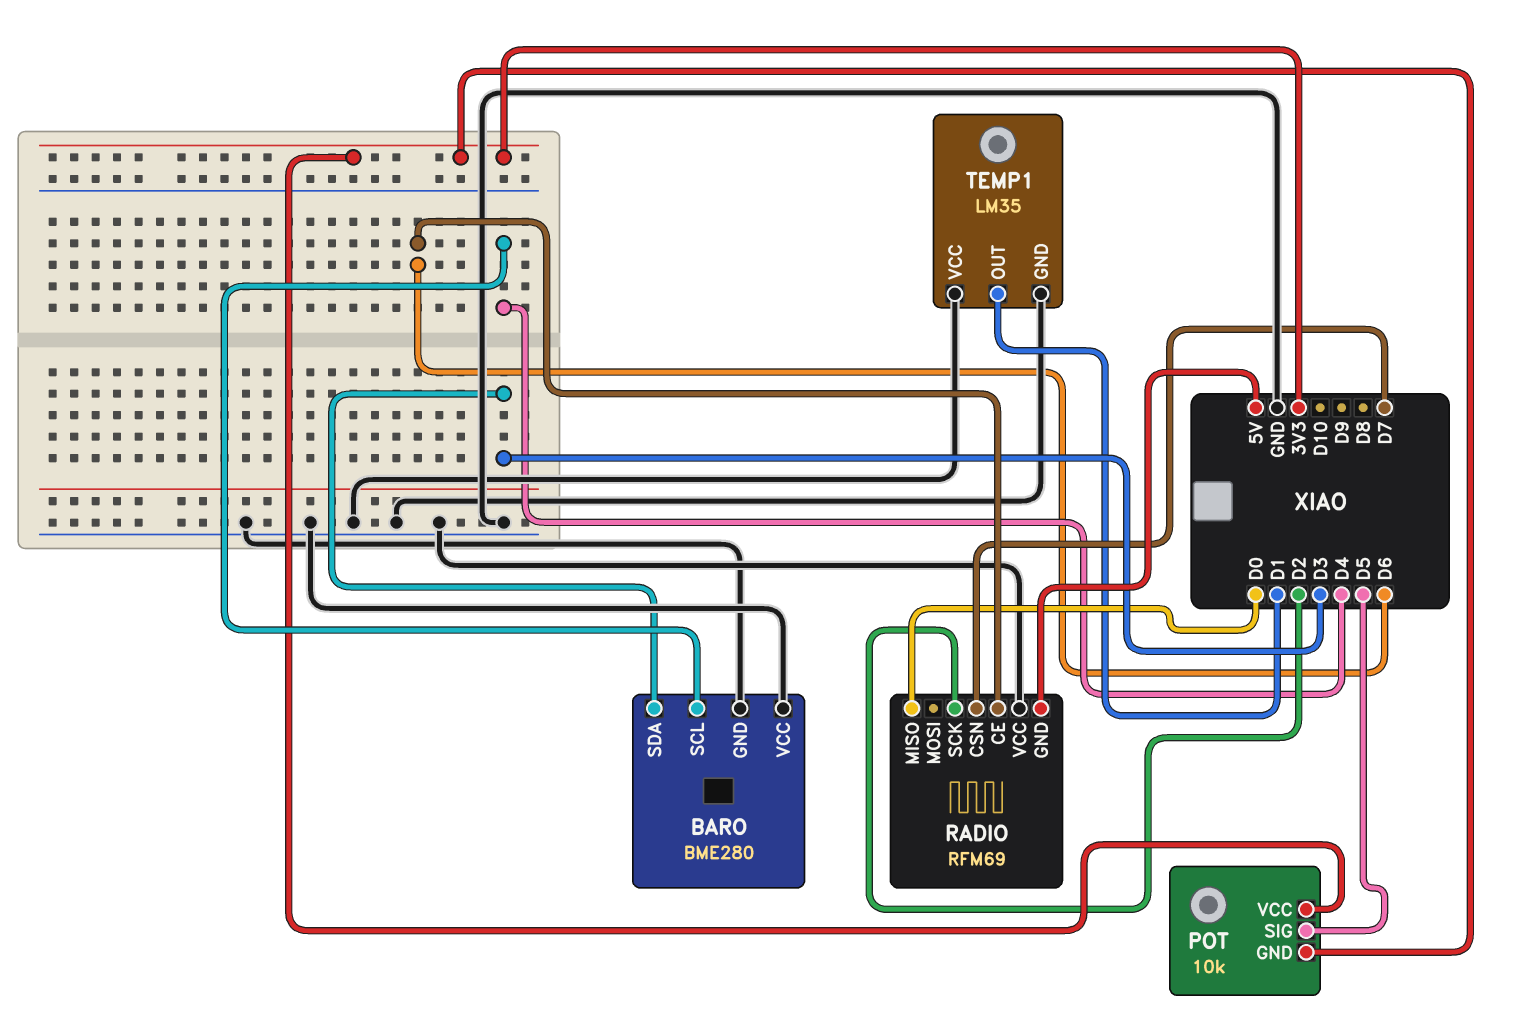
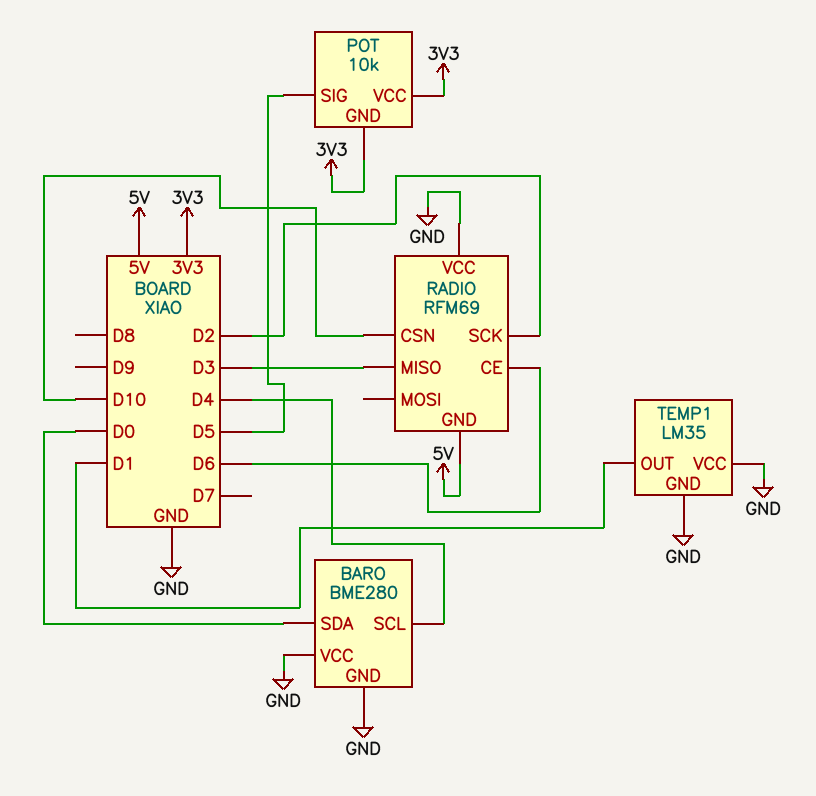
BARO pin SDA: D3 -> D0
RADIO pin CSN: D7 -> D10
RADIO pin MISO: D0 -> D3

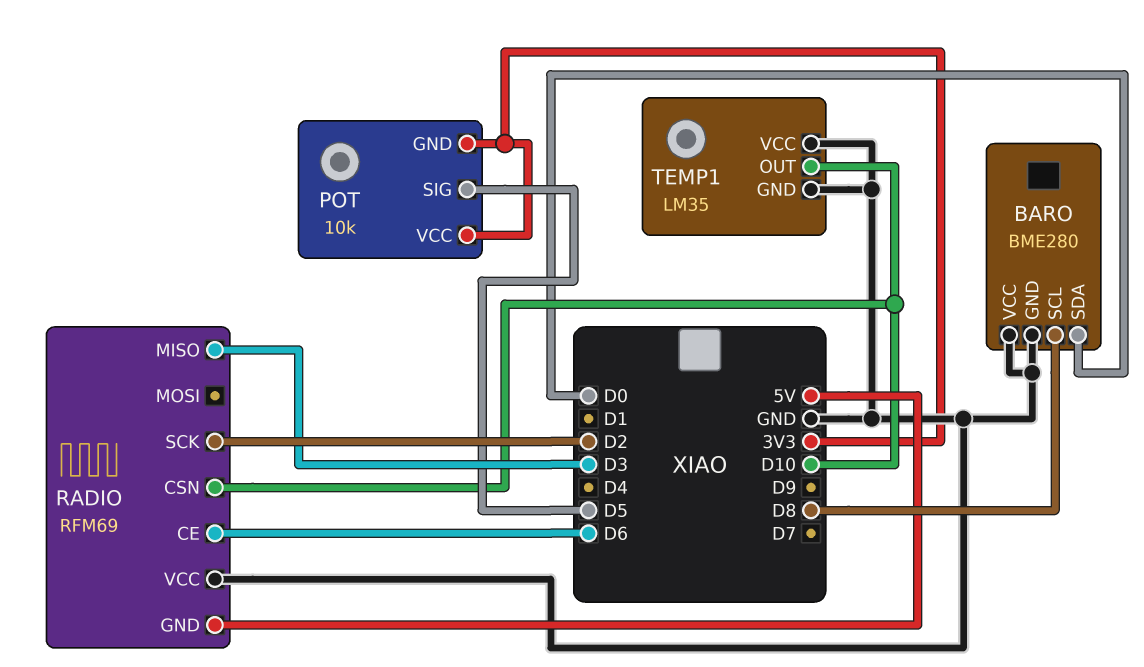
BARO pin SCL: D4 -> D8
TEMP1 pin OUT: D1 -> D10

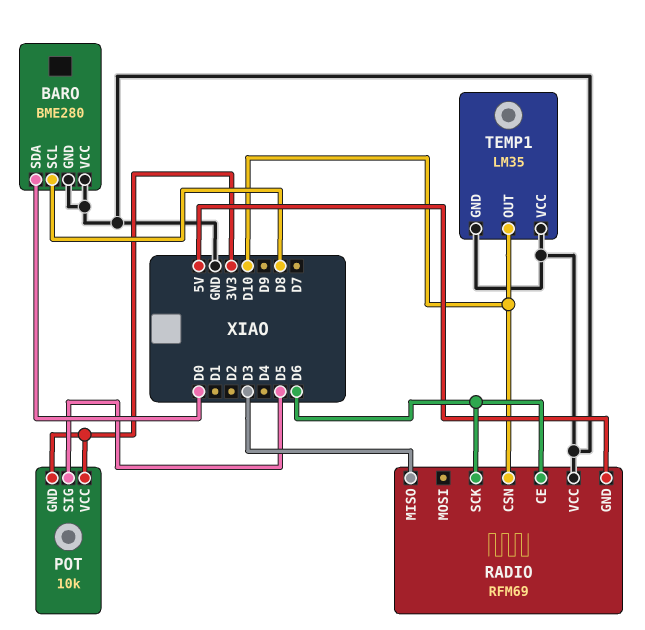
RADIO pin SCK: D2 -> D6

